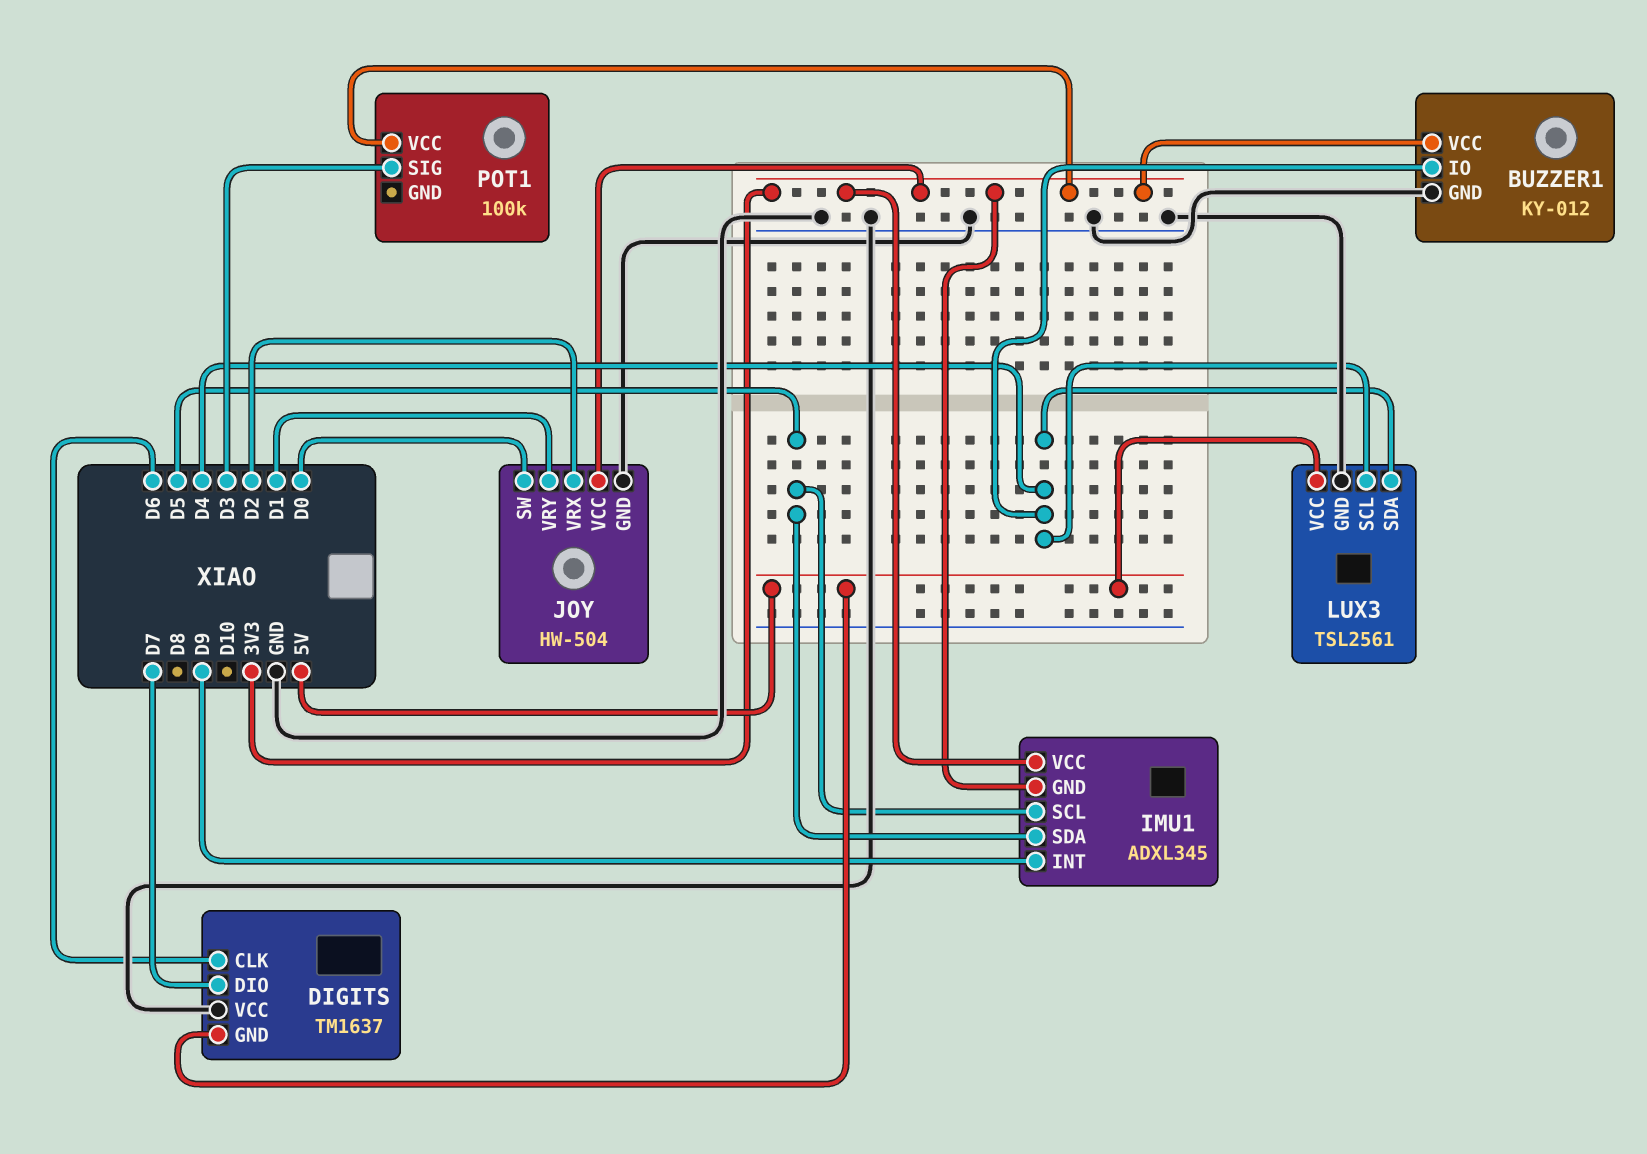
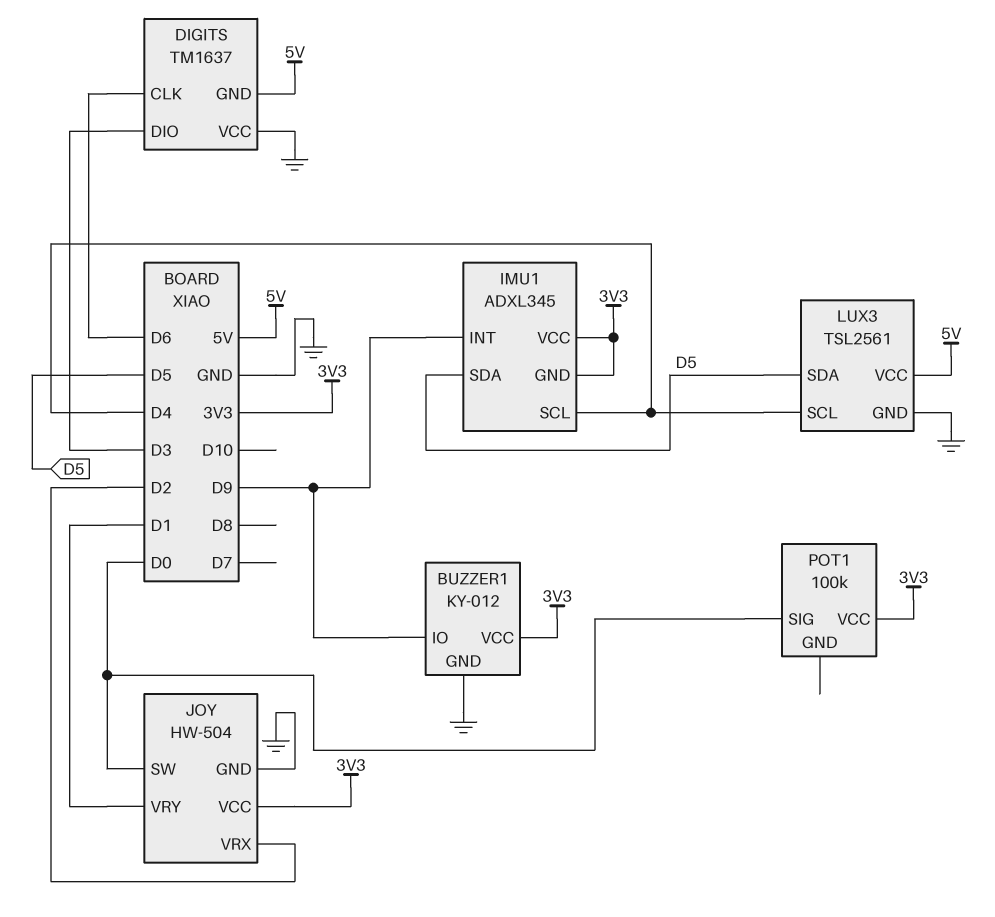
BUZZER1 pin IO: D4 -> D9
DIGITS pin DIO: D7 -> D3
IMU1 pin SCL: D5 -> D4
LUX3 pin SDA: D4 -> D5
POT1 pin SIG: D3 -> D0

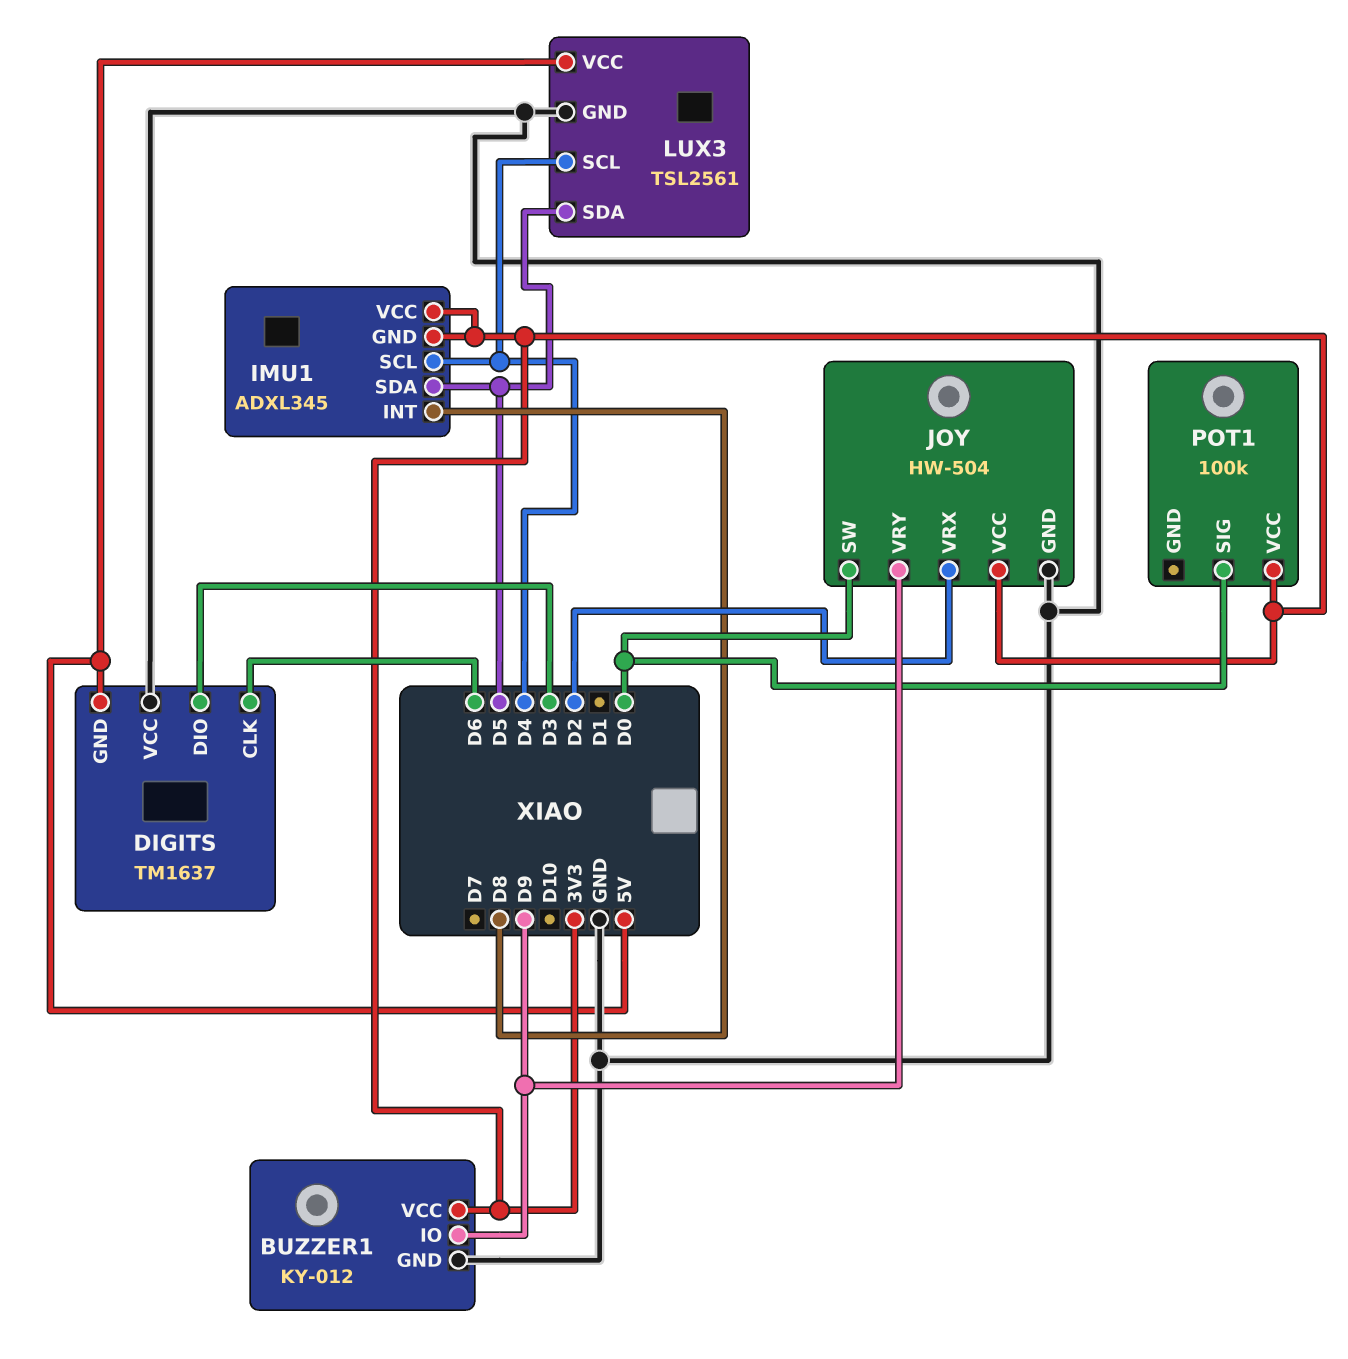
IMU1 pin INT: D9 -> D8
JOY pin VRY: D1 -> D9

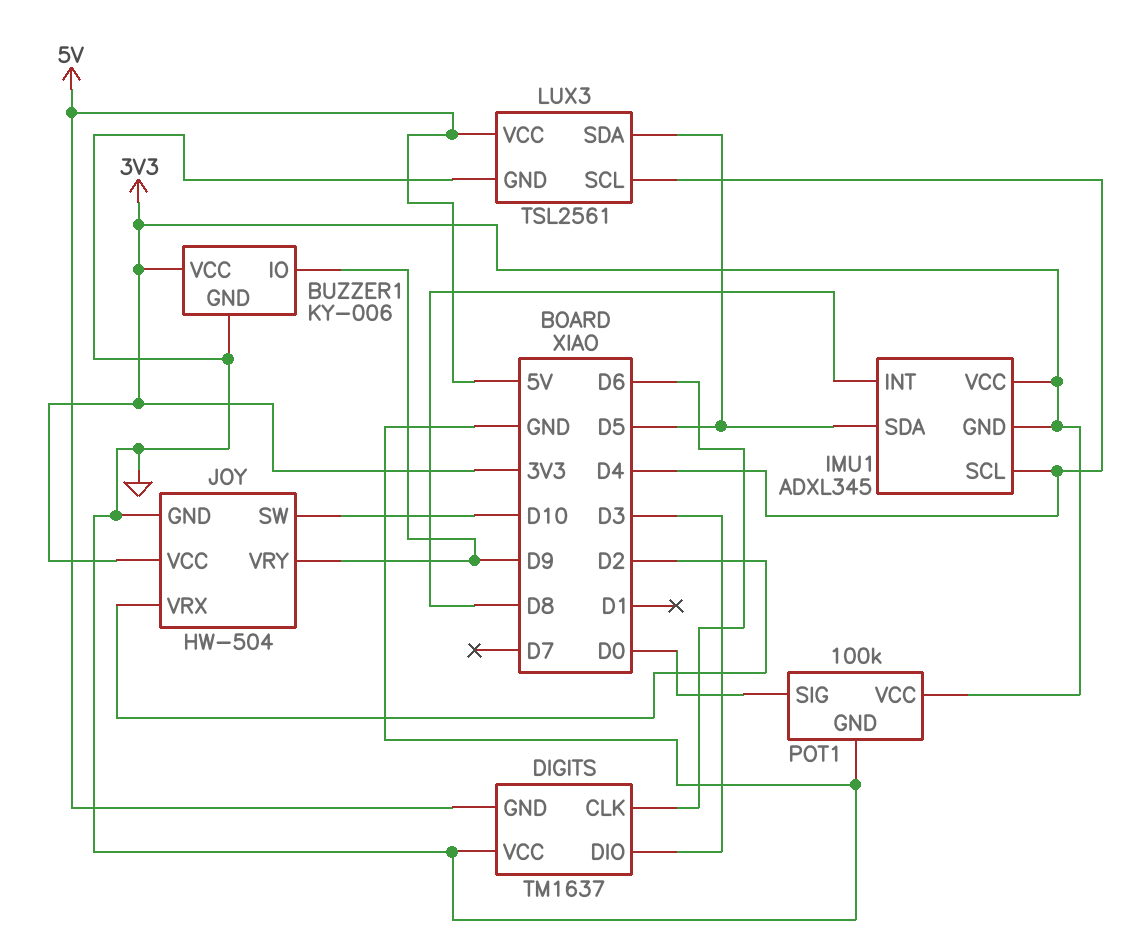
BUZZER1: KY-012 -> KY-006
JOY pin SW: D0 -> D10
POT1 pin GND: none -> GND

